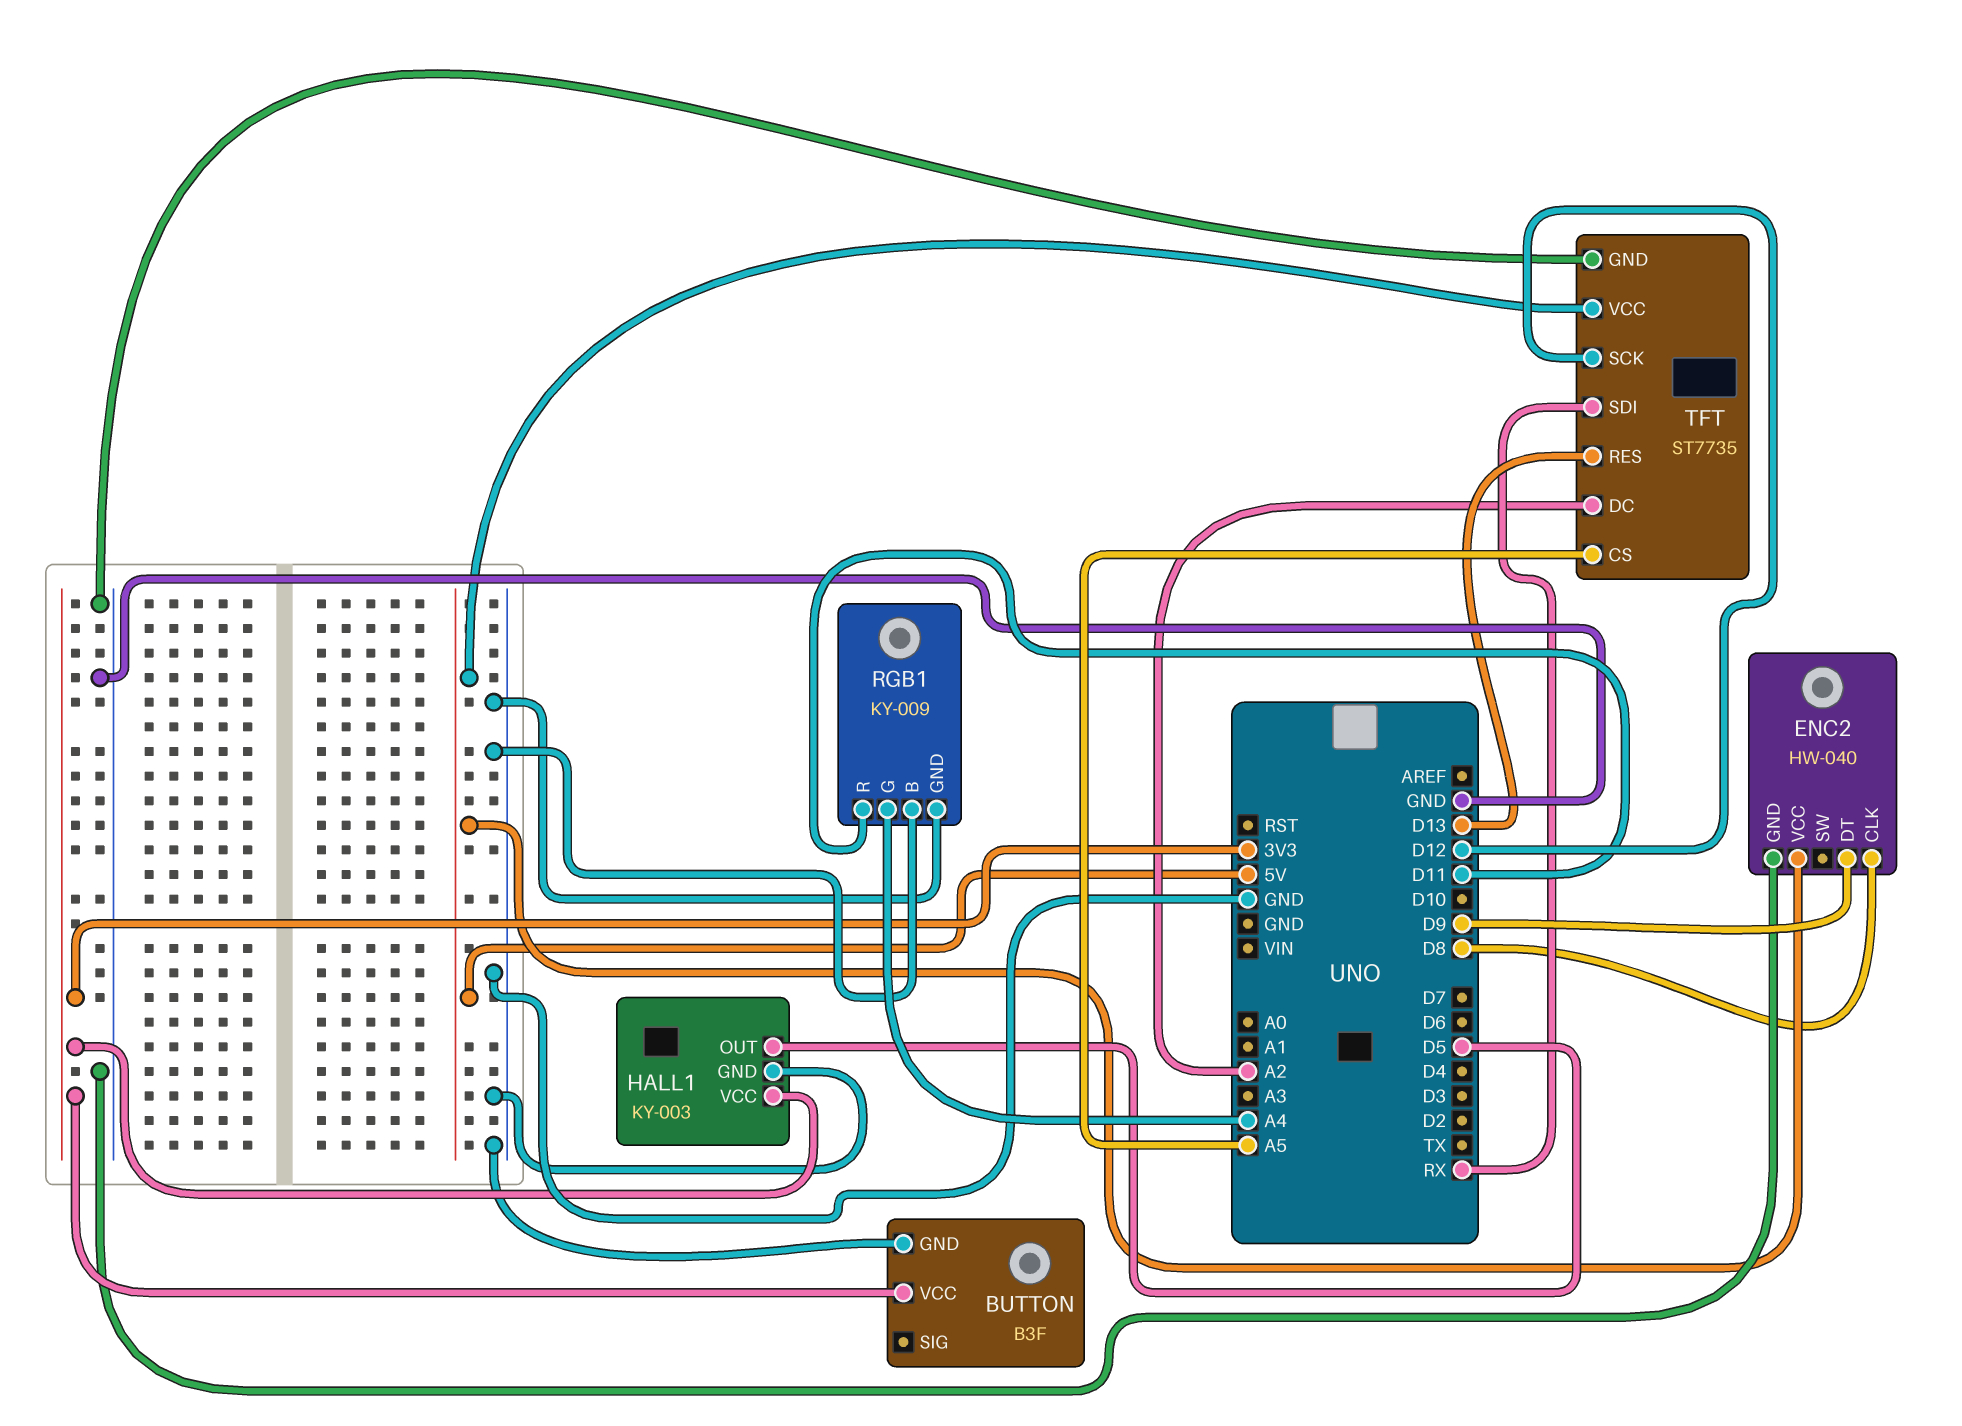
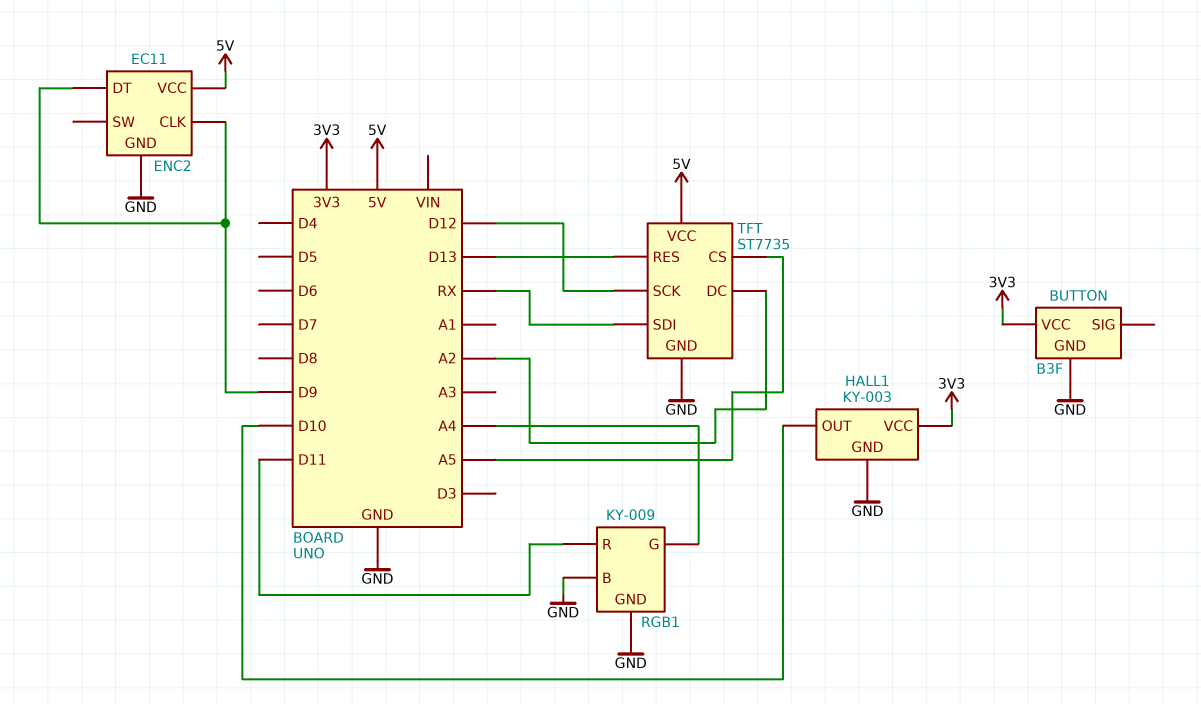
ENC2: HW-040 -> EC11
ENC2 pin CLK: D8 -> D9
HALL1 pin OUT: D5 -> D10

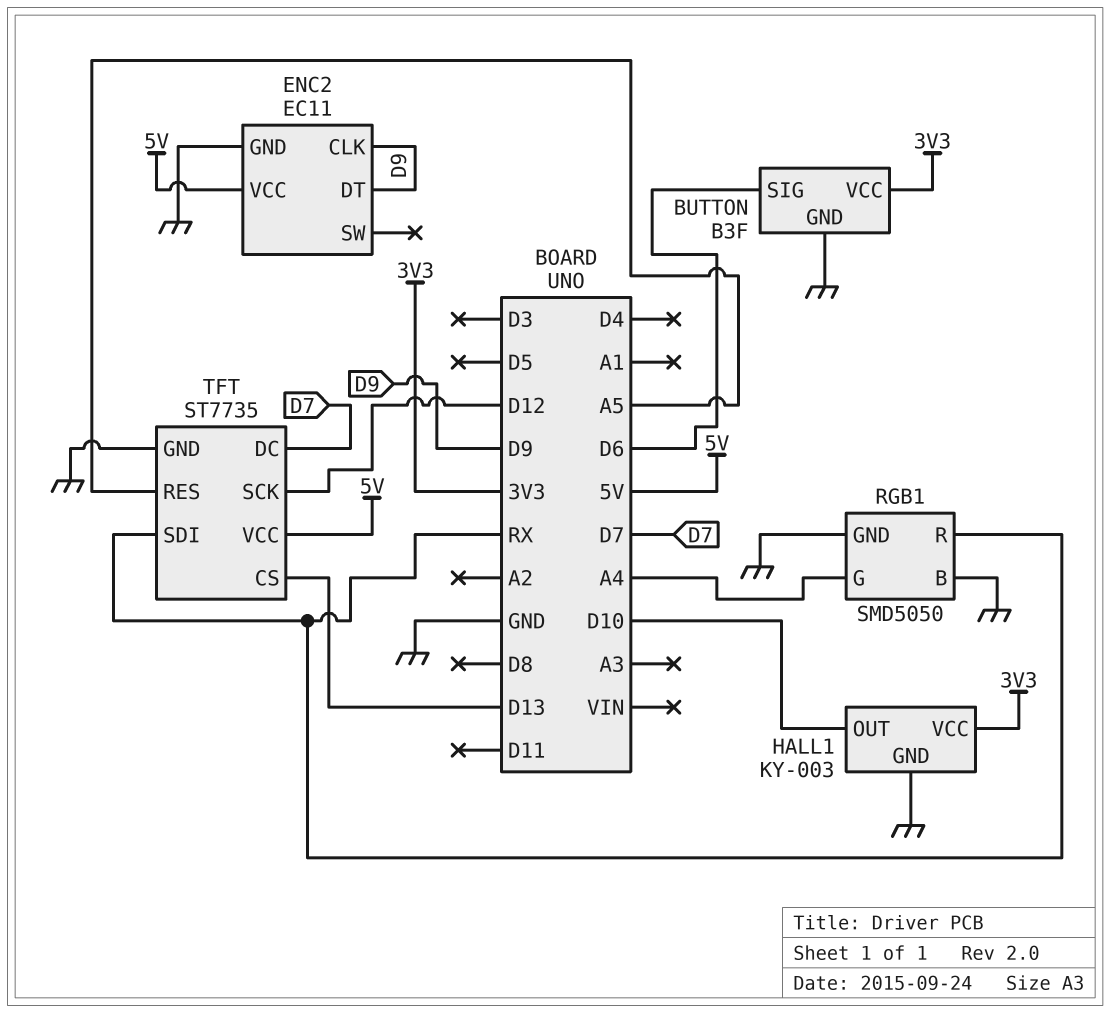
BUTTON pin SIG: none -> D6
RGB1: KY-009 -> SMD5050
RGB1 pin R: D11 -> RX
TFT pin CS: A5 -> D13
TFT pin DC: A2 -> D7
TFT pin RES: D13 -> A5

